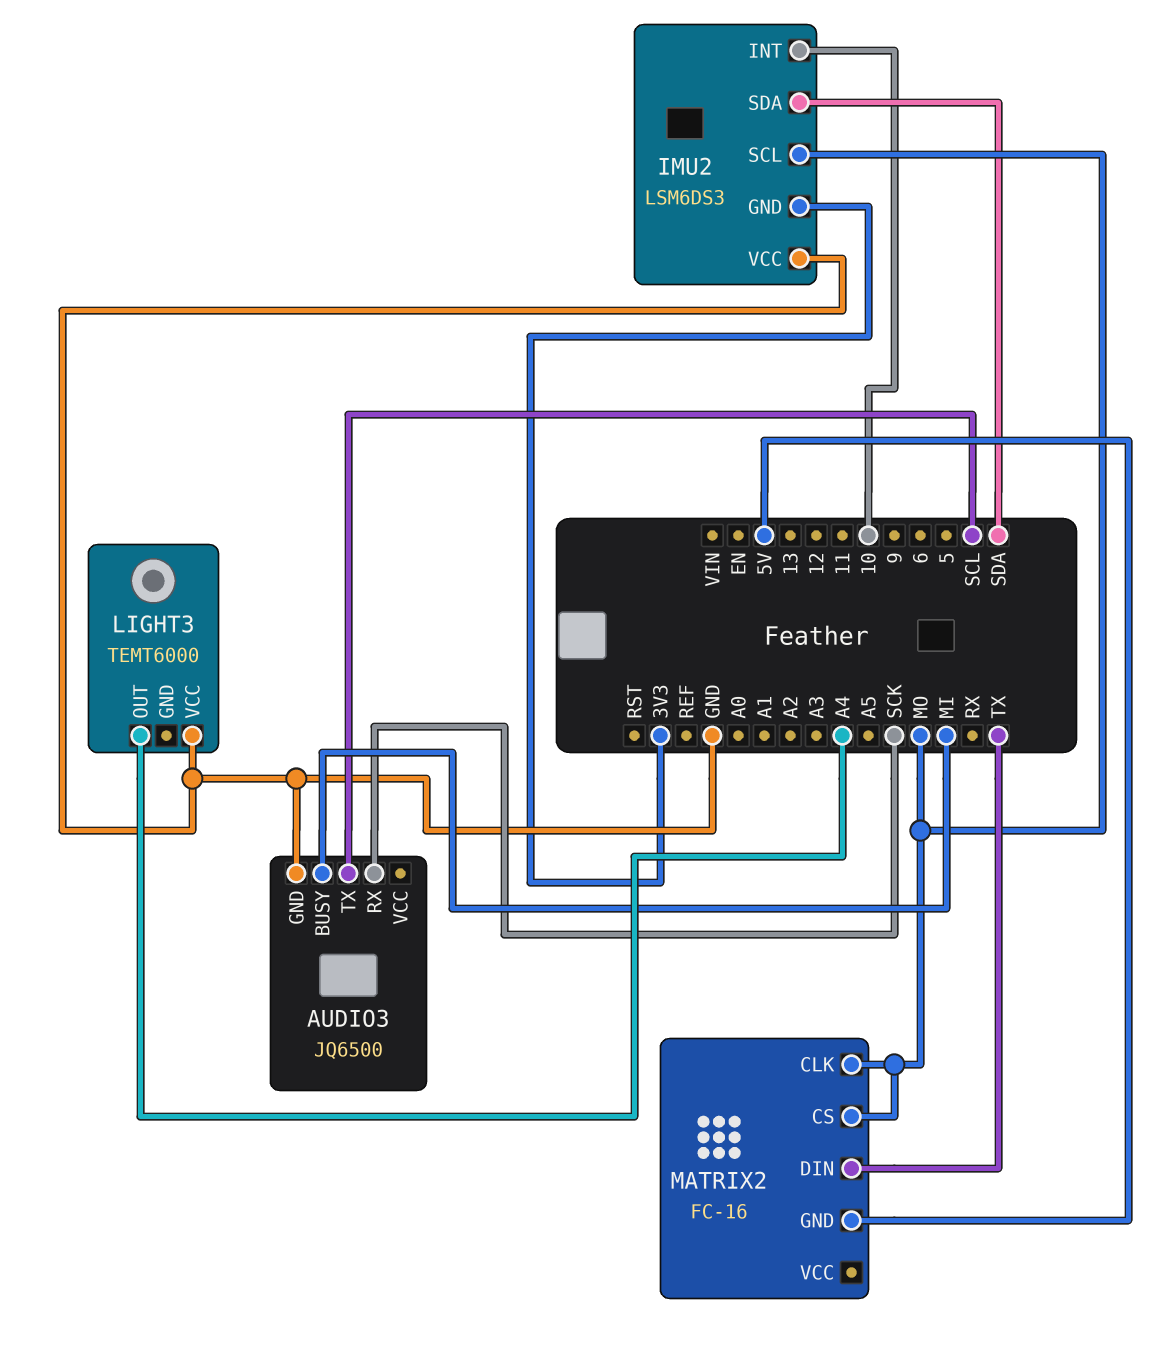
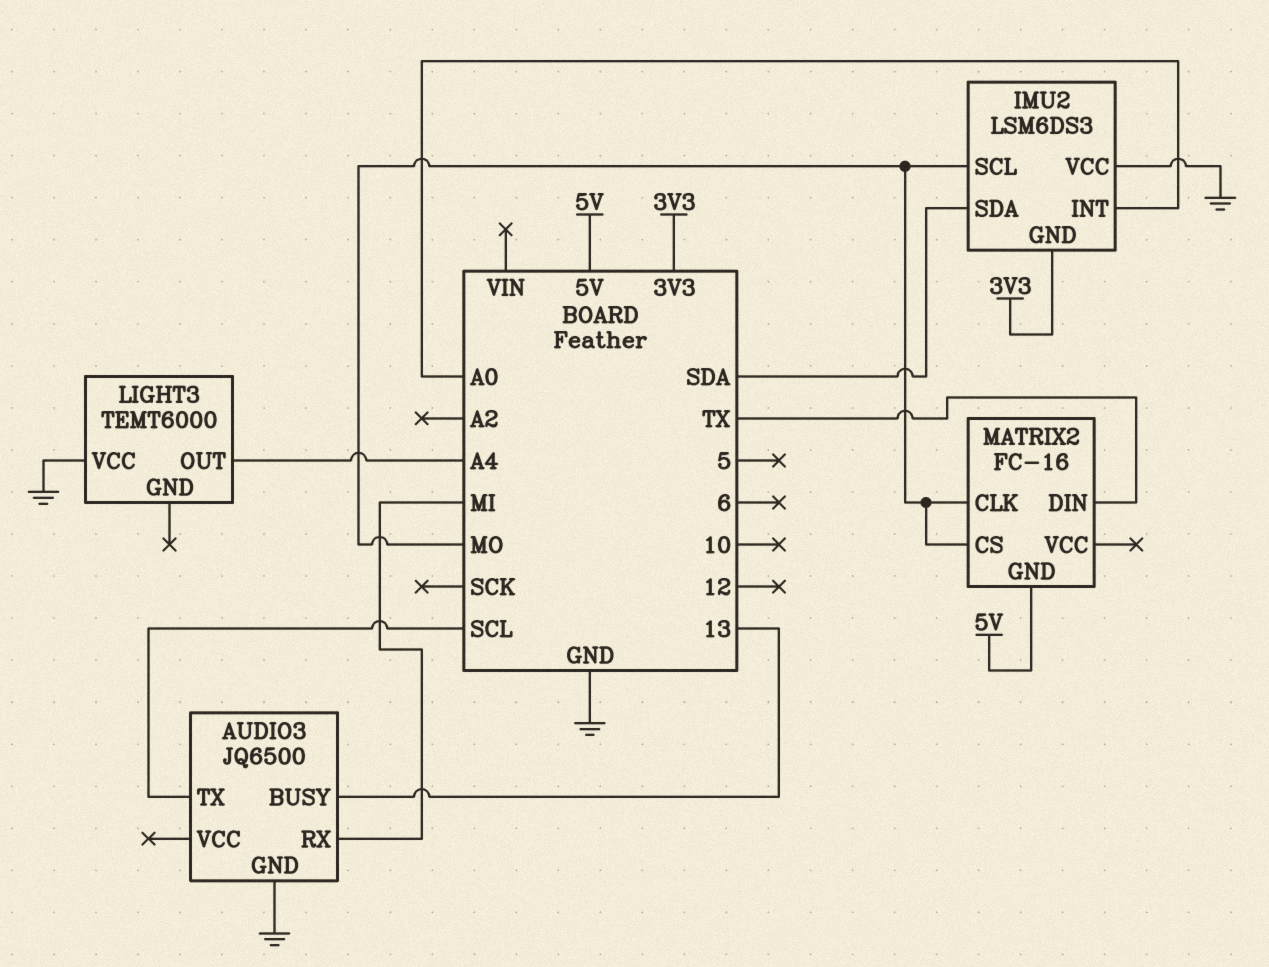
AUDIO3 pin BUSY: MI -> 13
AUDIO3 pin RX: SCK -> MI
IMU2 pin INT: 10 -> A0

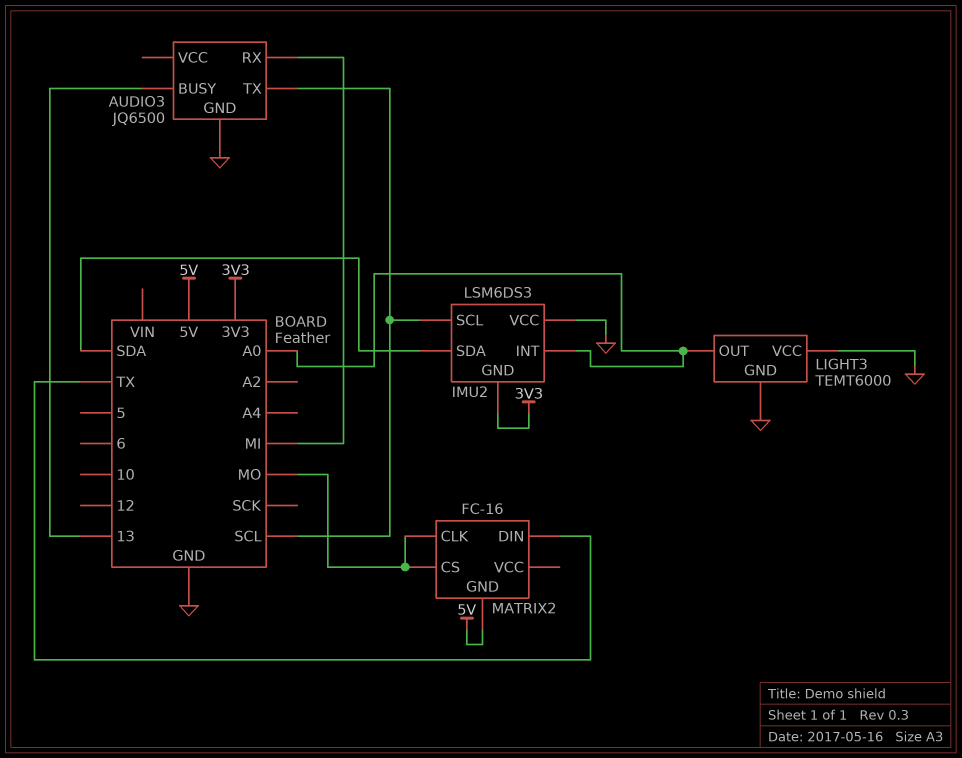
IMU2 pin SCL: MO -> SCL
LIGHT3 pin GND: none -> GND
LIGHT3 pin OUT: A4 -> A0

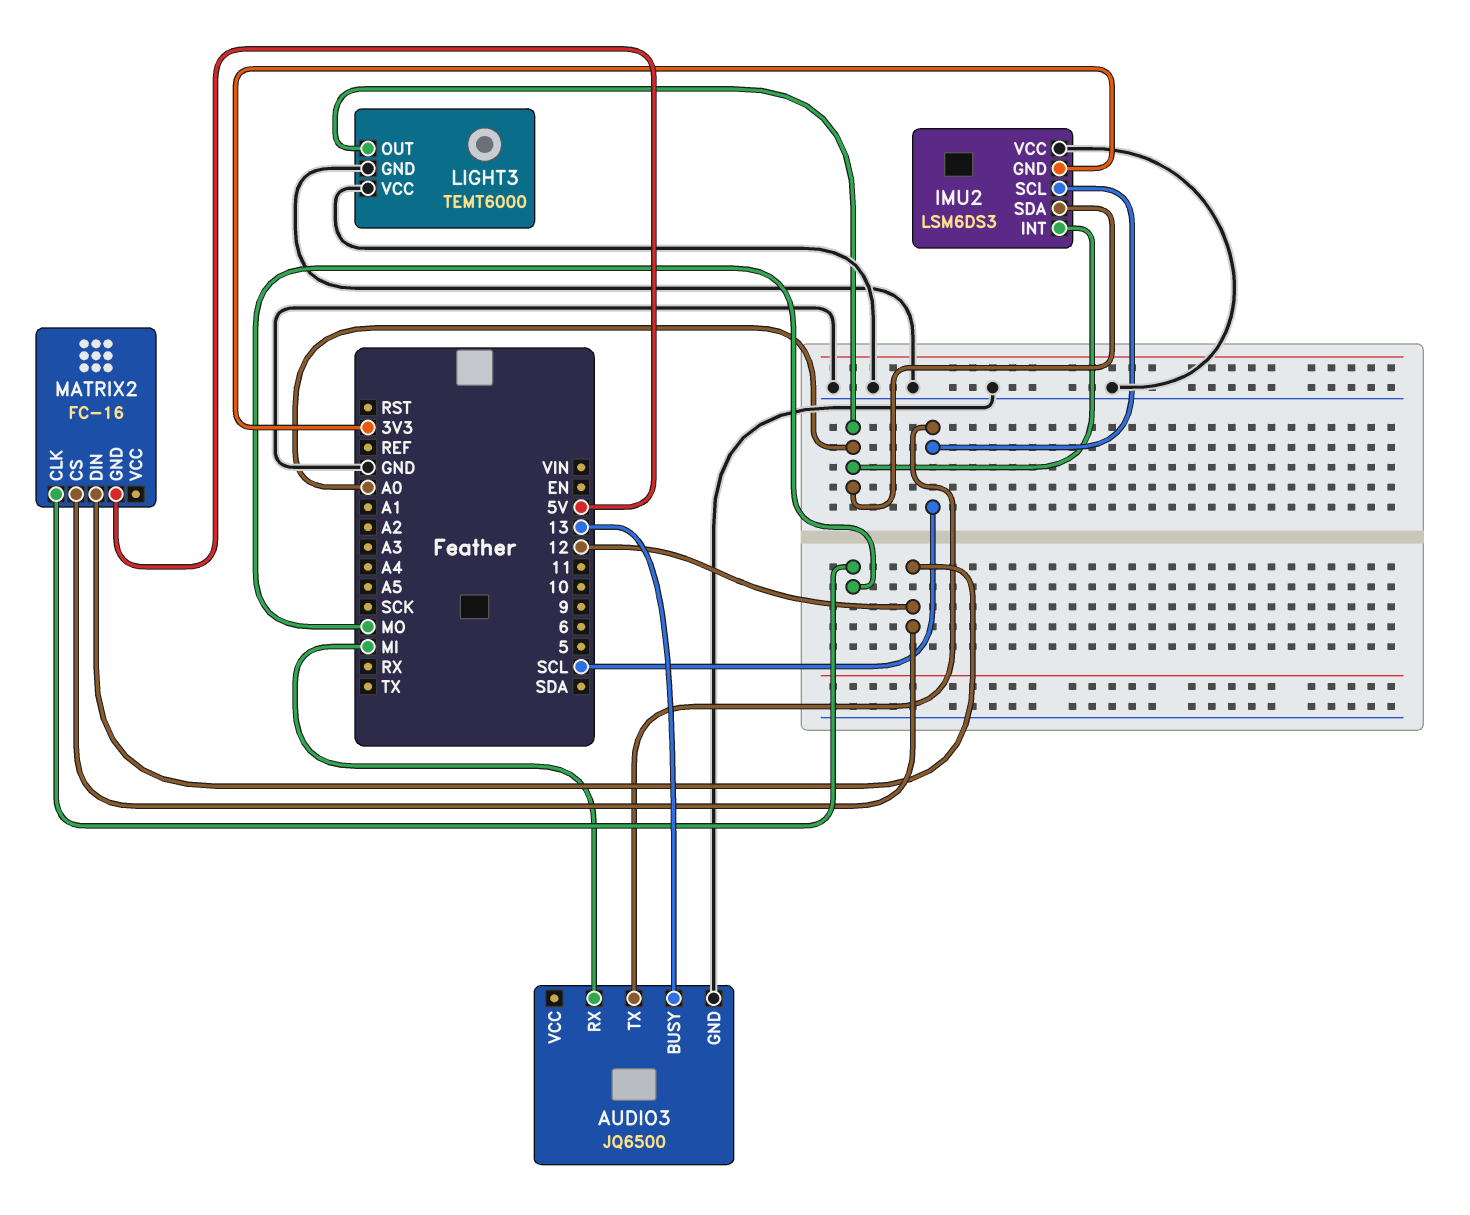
IMU2 pin SDA: SDA -> A0
MATRIX2 pin CS: MO -> 12
MATRIX2 pin DIN: TX -> 12

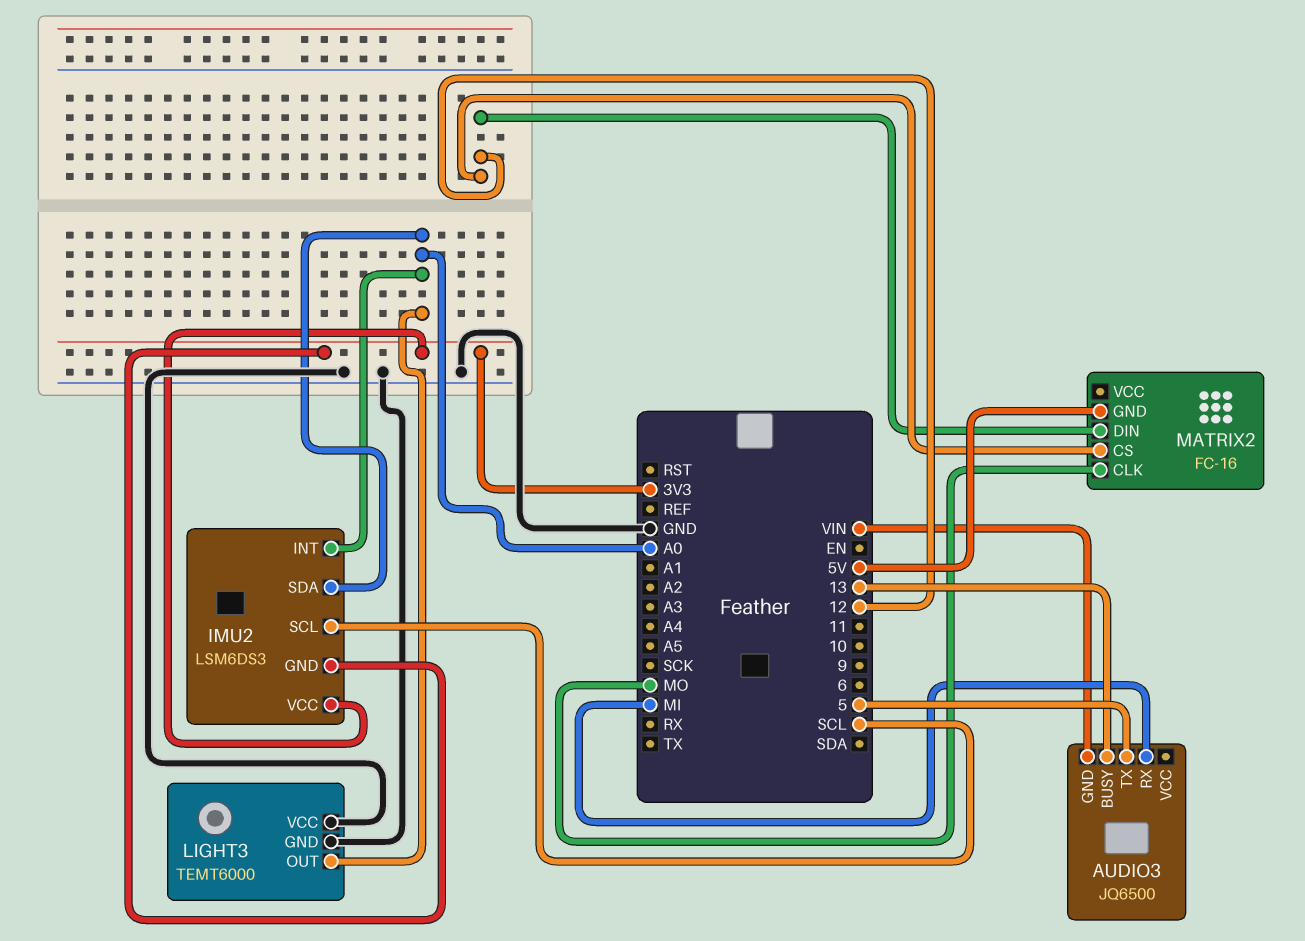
AUDIO3 pin GND: GND -> VIN
AUDIO3 pin TX: SCL -> 5
IMU2 pin VCC: GND -> 3V3

